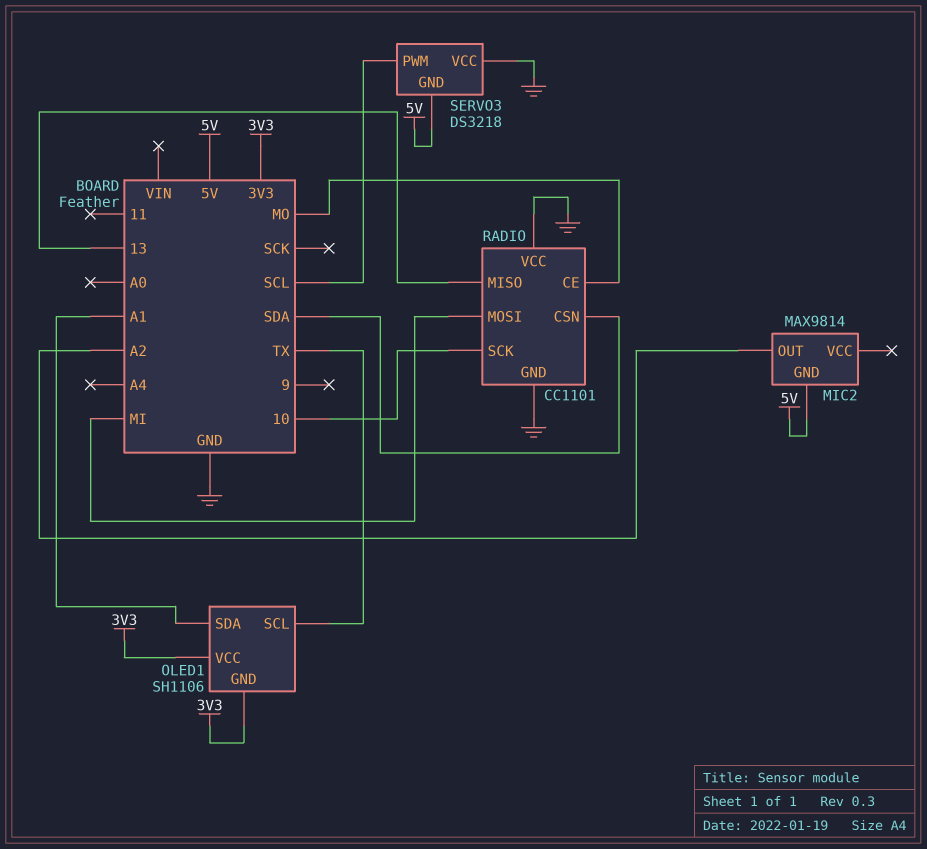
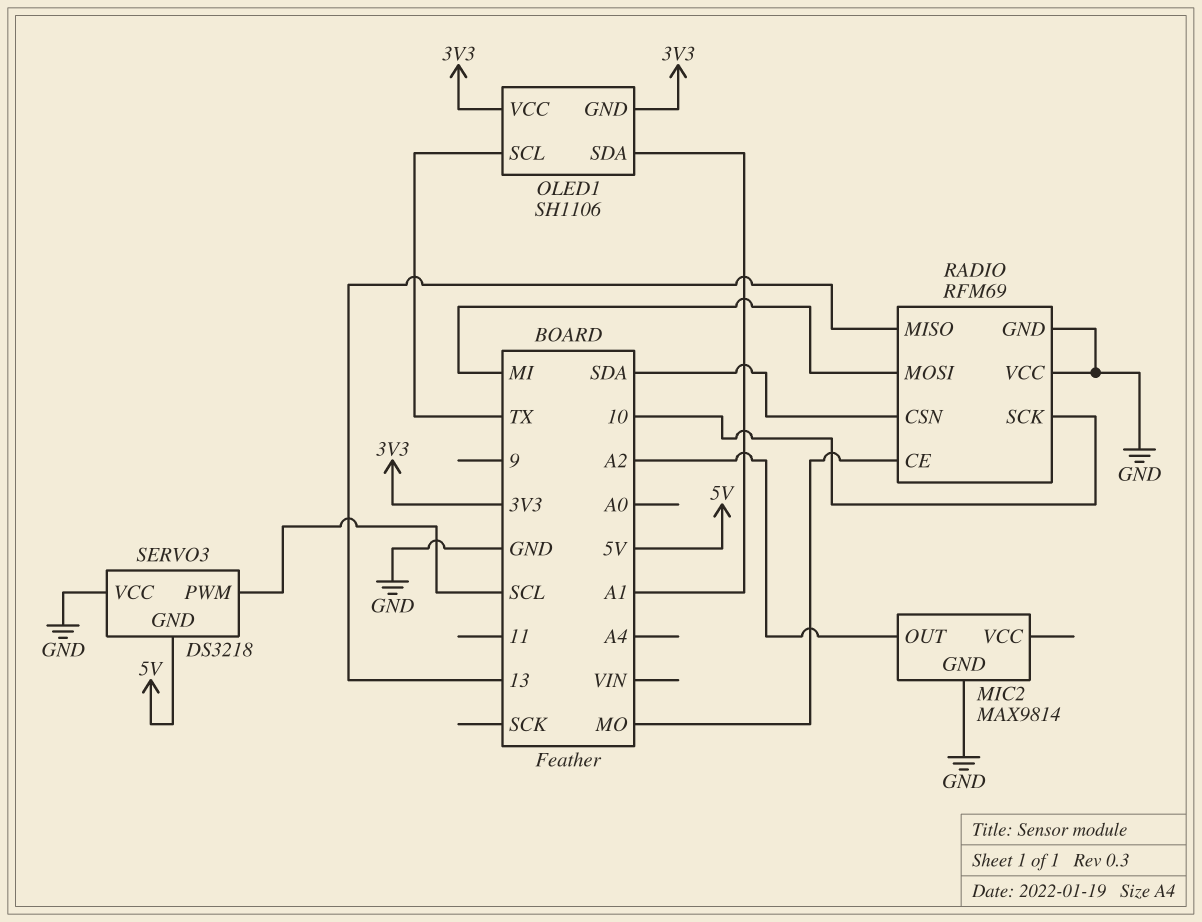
MIC2 pin GND: 5V -> GND
RADIO: CC1101 -> RFM69

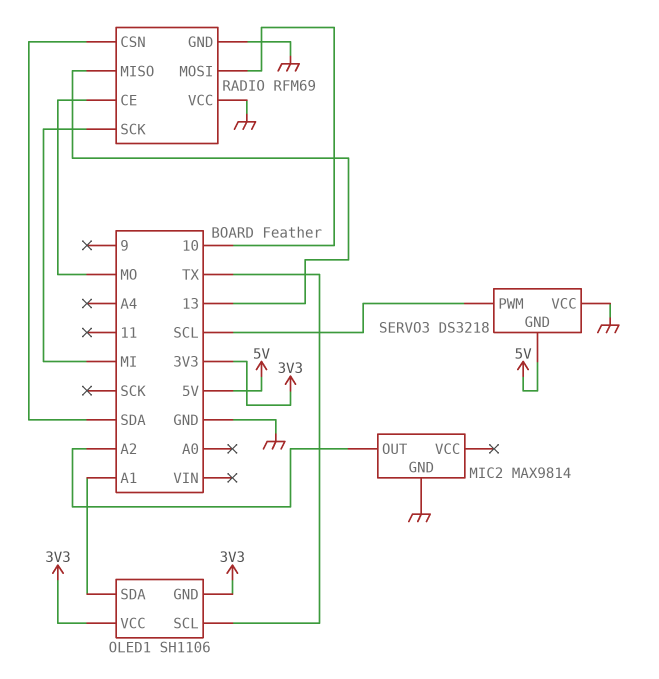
RADIO pin MOSI: MI -> 10
RADIO pin SCK: 10 -> MI

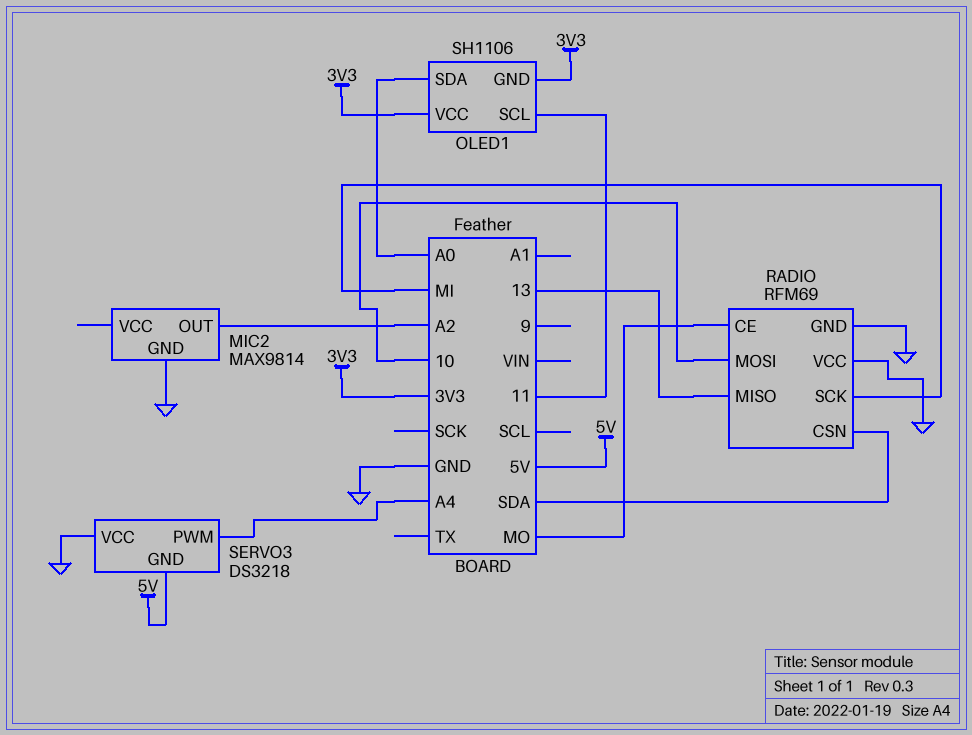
OLED1 pin SCL: TX -> 11
OLED1 pin SDA: A1 -> A0
SERVO3 pin PWM: SCL -> A4

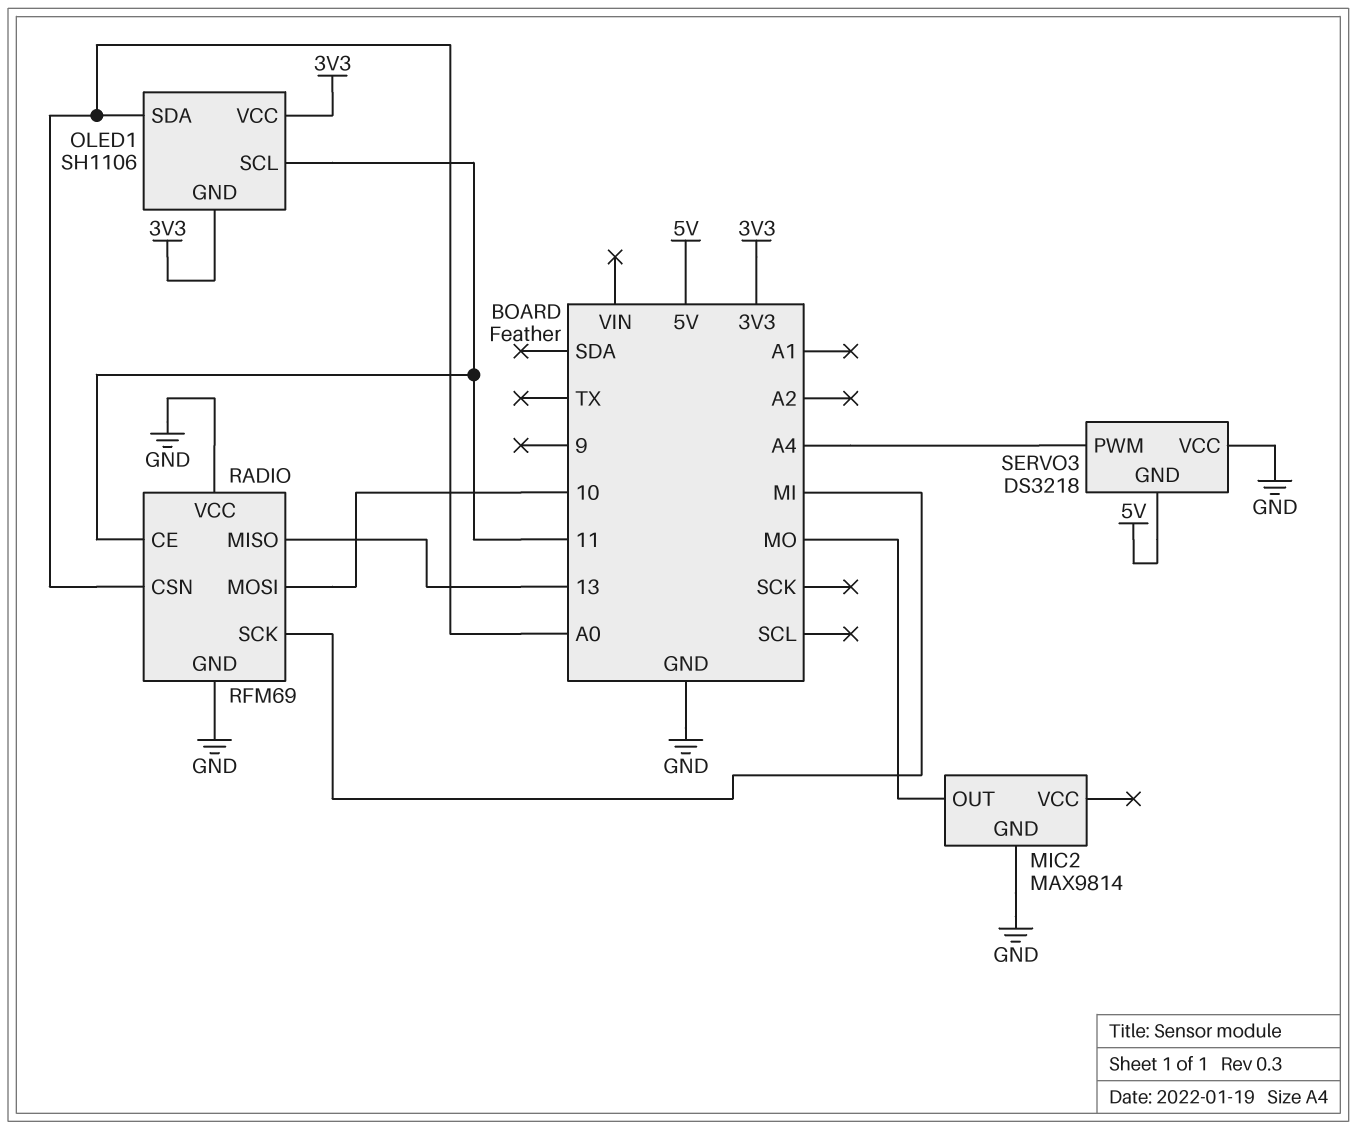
MIC2 pin OUT: A2 -> MO
RADIO pin CE: MO -> 11
RADIO pin CSN: SDA -> A0

